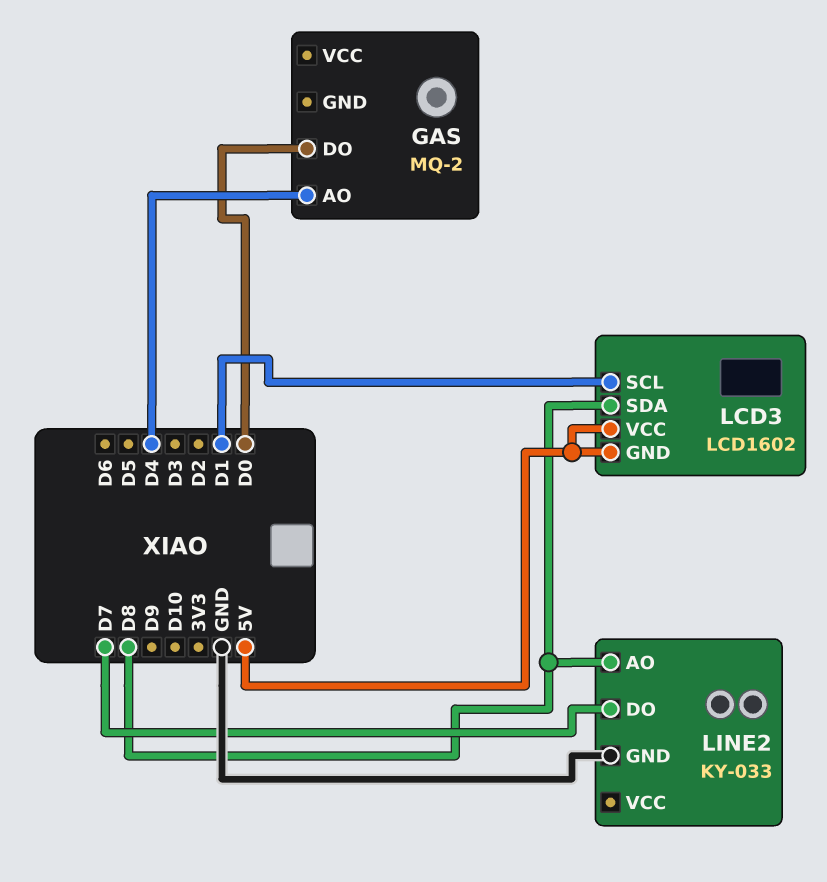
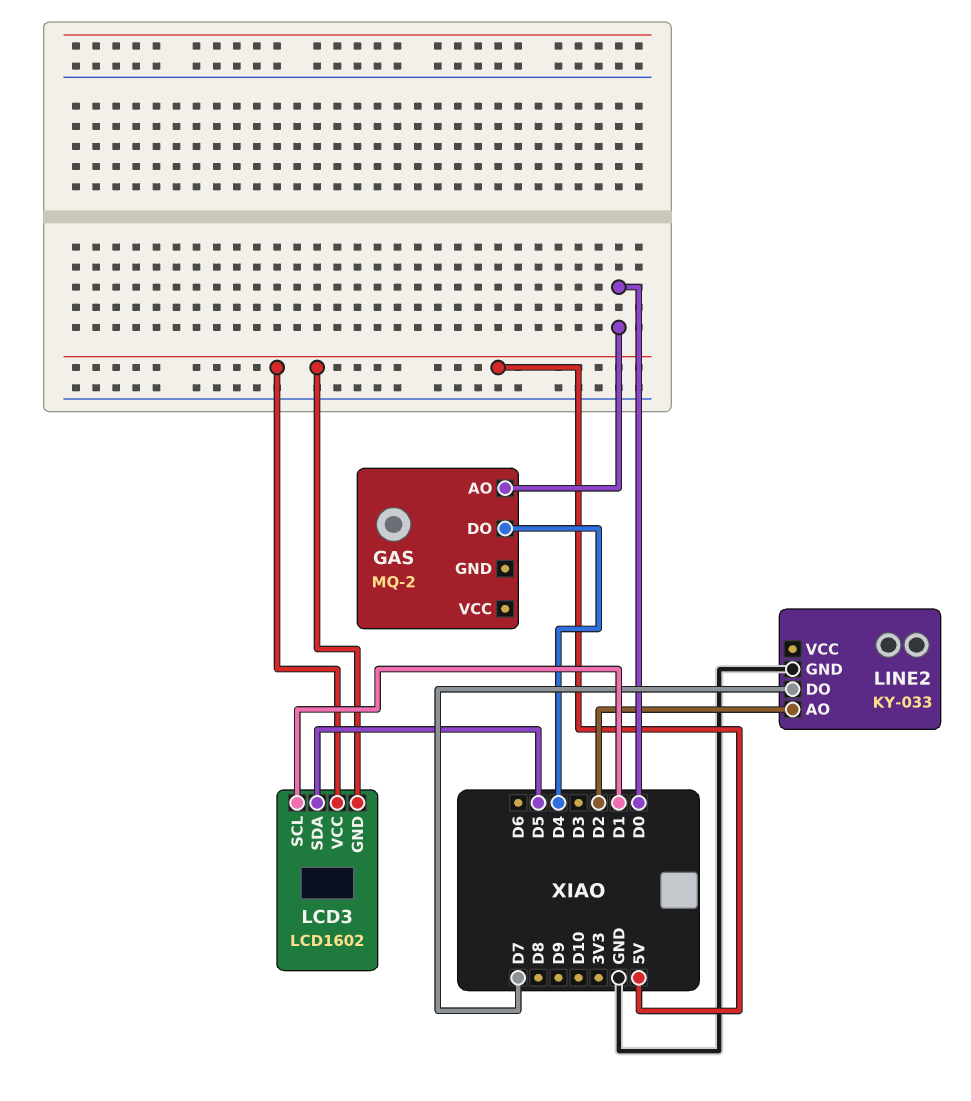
GAS pin AO: D4 -> D0
GAS pin DO: D0 -> D4
LCD3 pin SDA: D8 -> D5
LINE2 pin AO: D8 -> D2

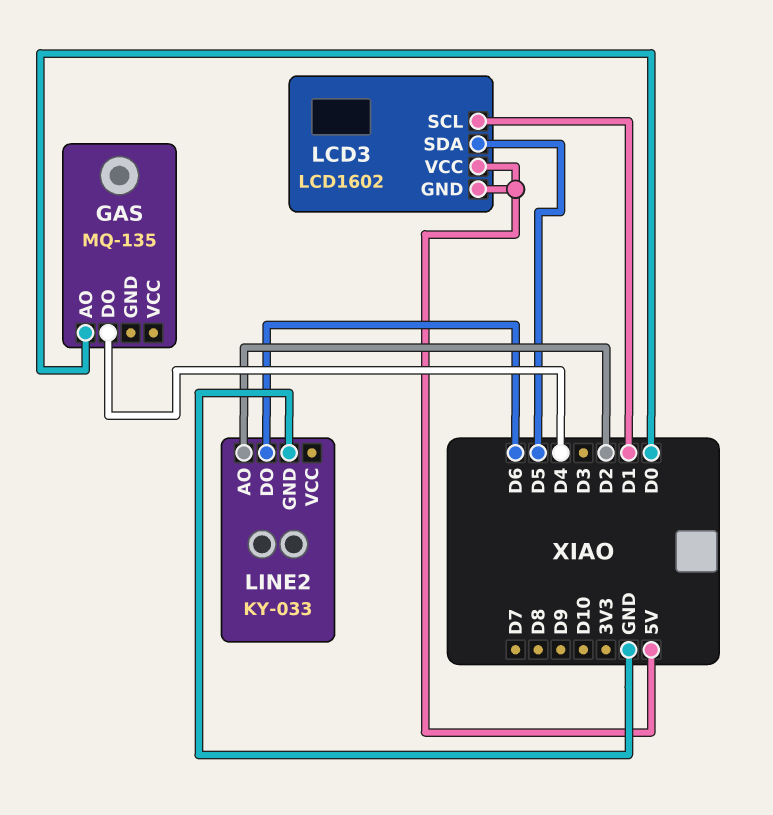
GAS: MQ-2 -> MQ-135
LINE2 pin DO: D7 -> D6

